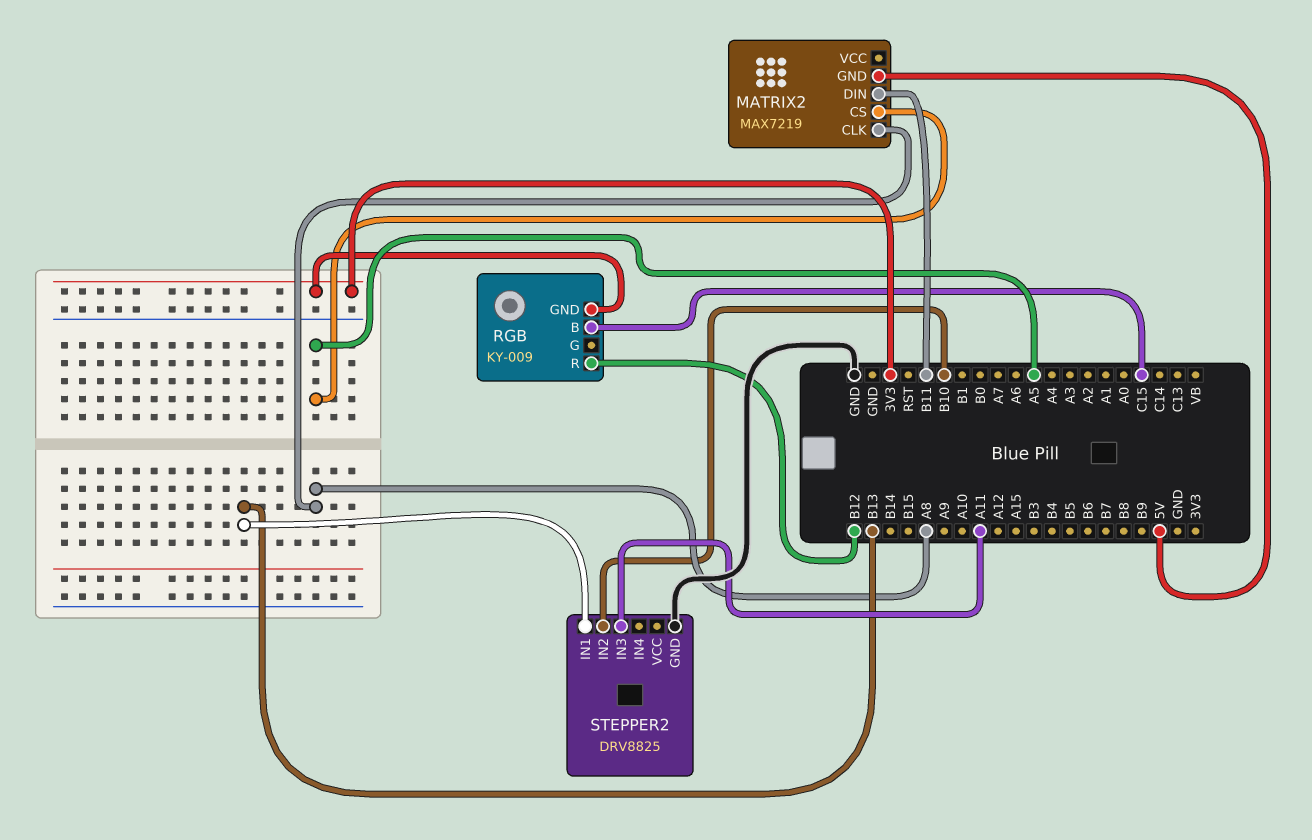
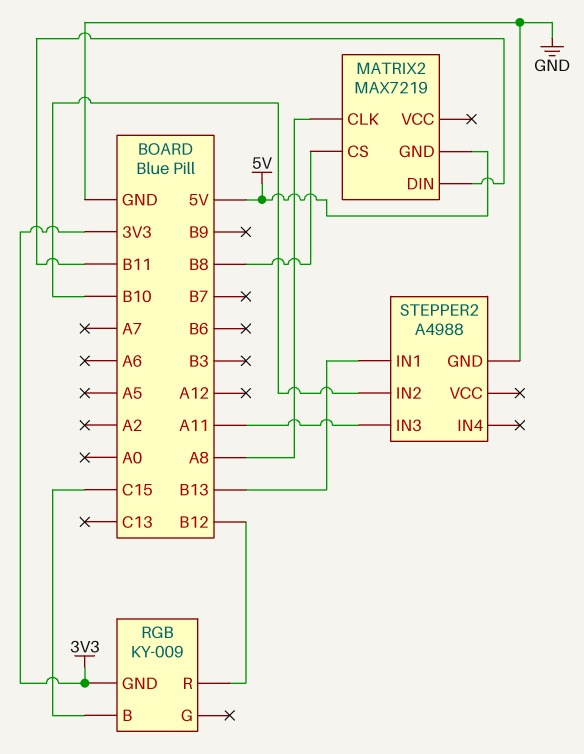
MATRIX2 pin CS: A5 -> B8
STEPPER2: DRV8825 -> A4988

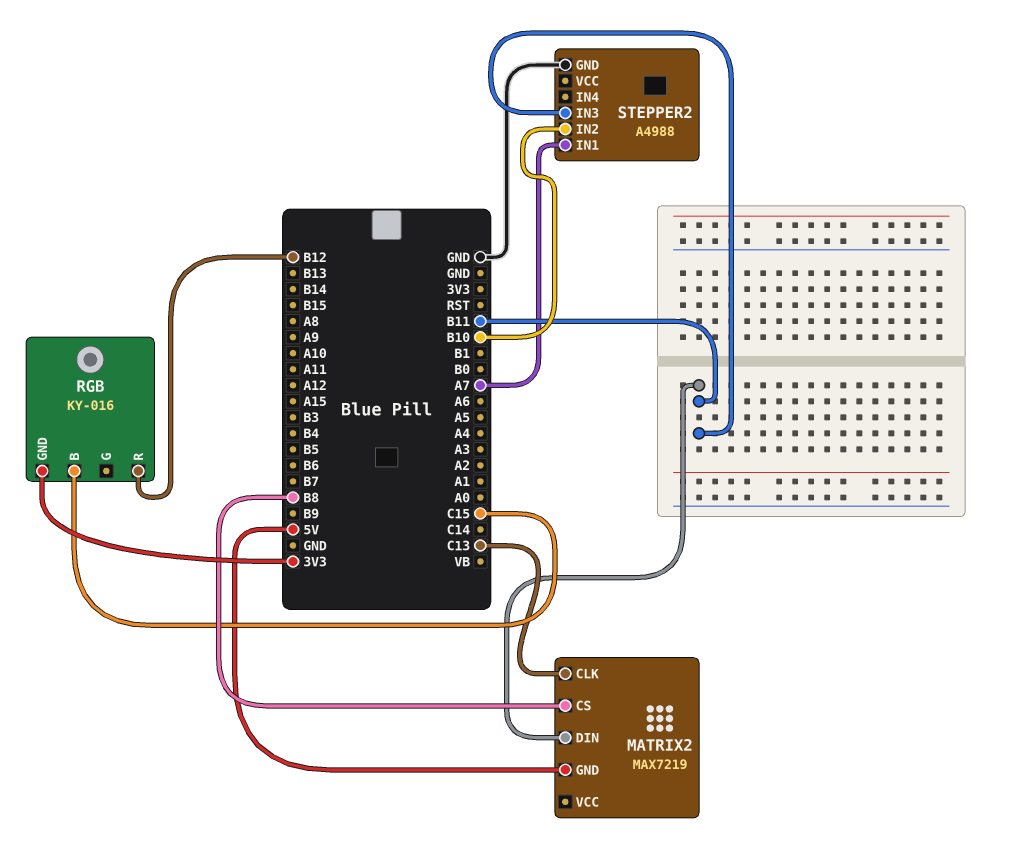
MATRIX2 pin CLK: A8 -> C13
RGB: KY-009 -> KY-016
STEPPER2 pin IN1: B13 -> A7
STEPPER2 pin IN3: A11 -> B11

